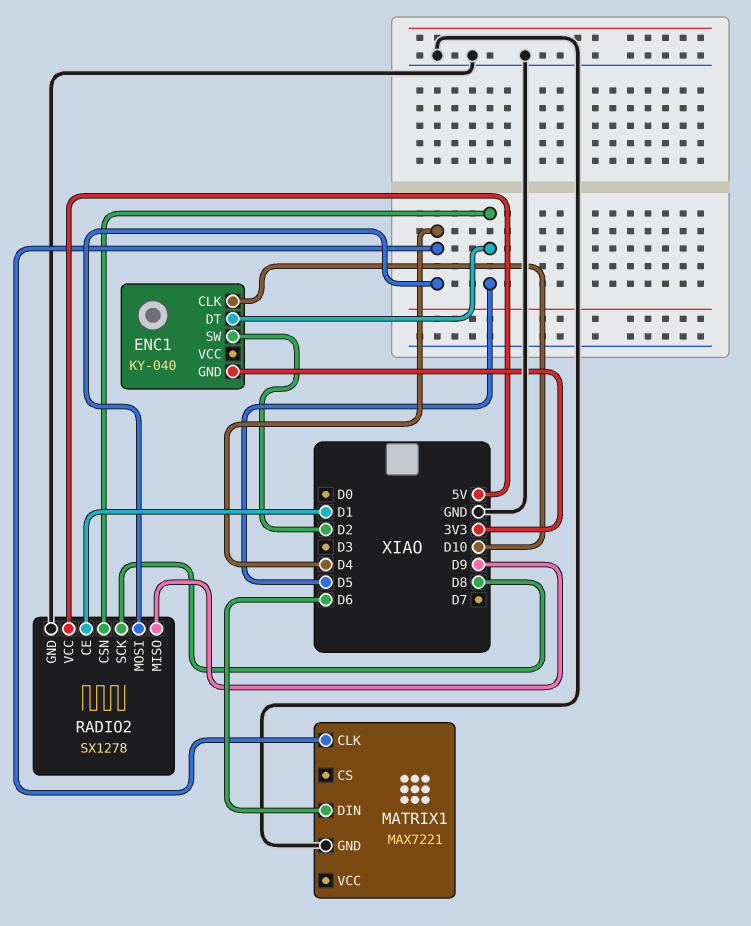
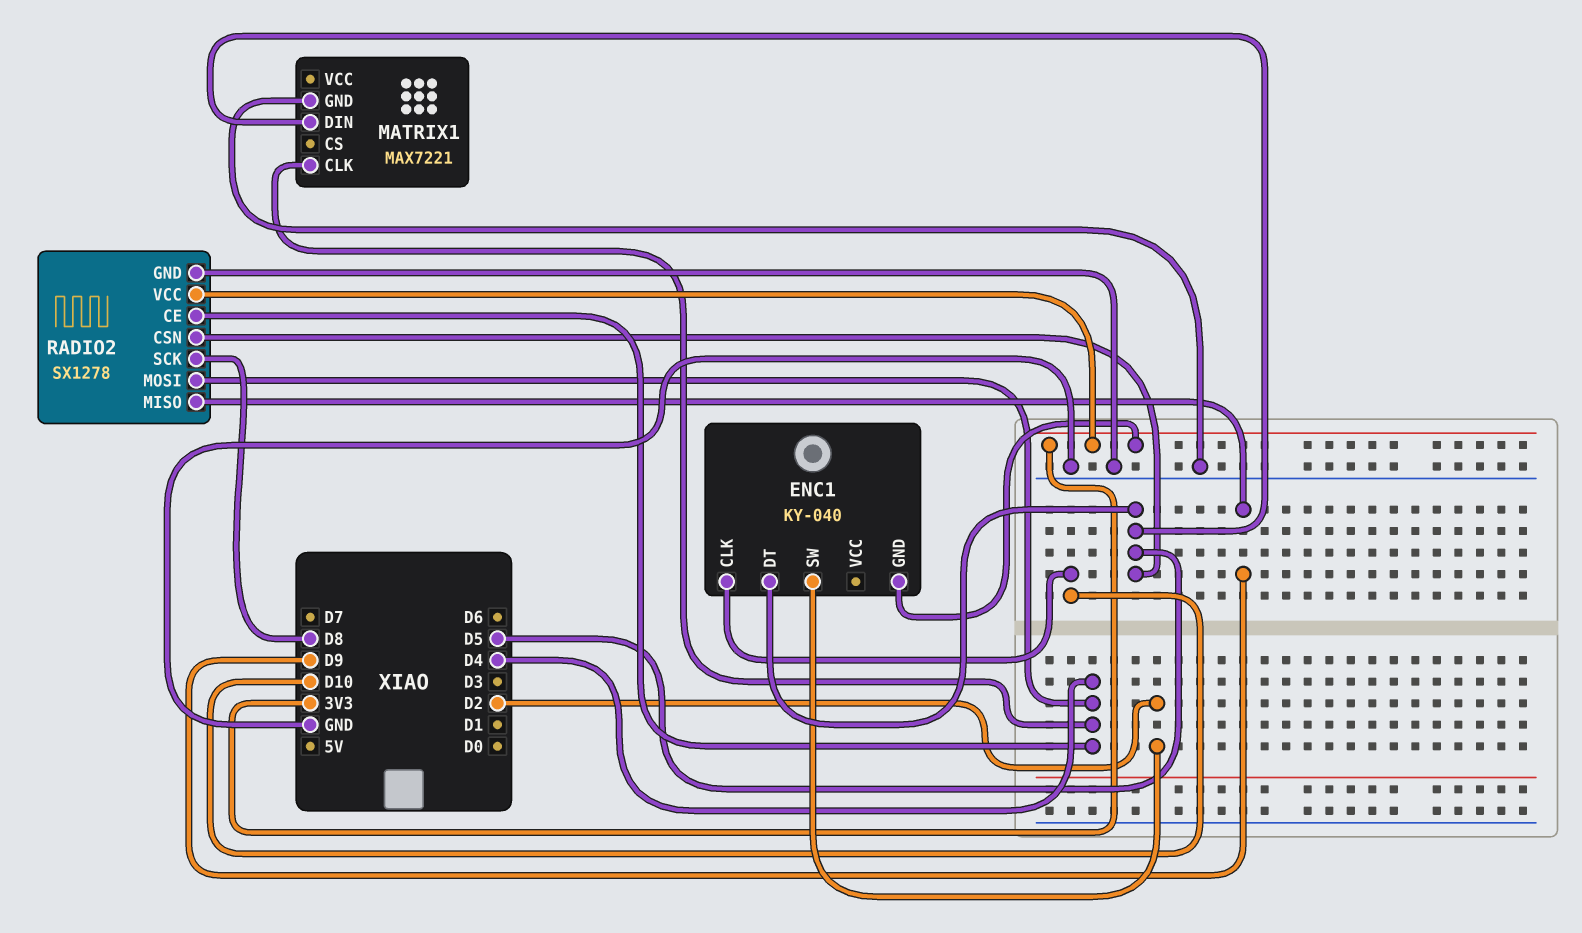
MATRIX1 pin DIN: D6 -> D5
RADIO2 pin CE: D1 -> D4
RADIO2 pin VCC: 5V -> 3V3

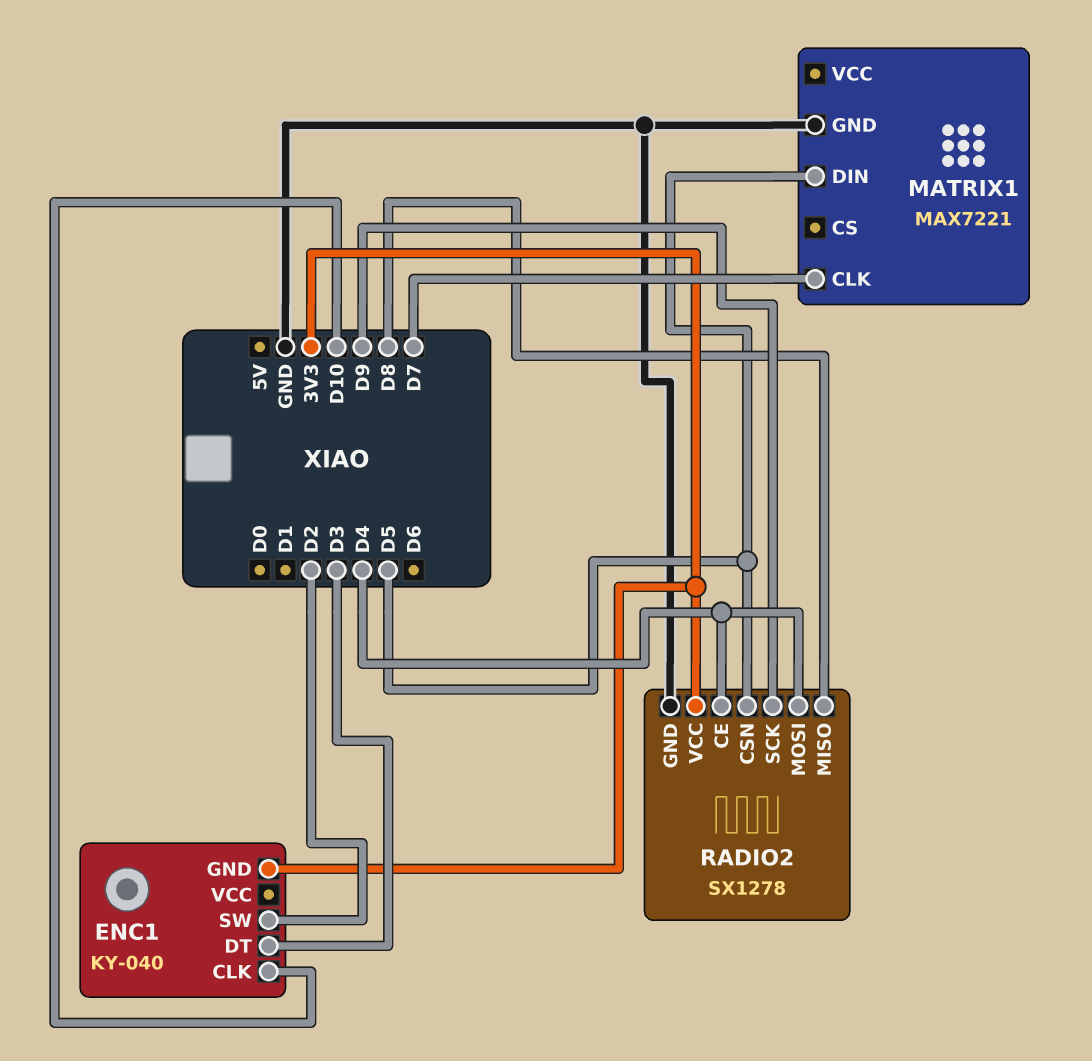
ENC1 pin DT: D5 -> D3
MATRIX1 pin CLK: D4 -> D7
RADIO2 pin MISO: D9 -> D8
RADIO2 pin SCK: D8 -> D9

